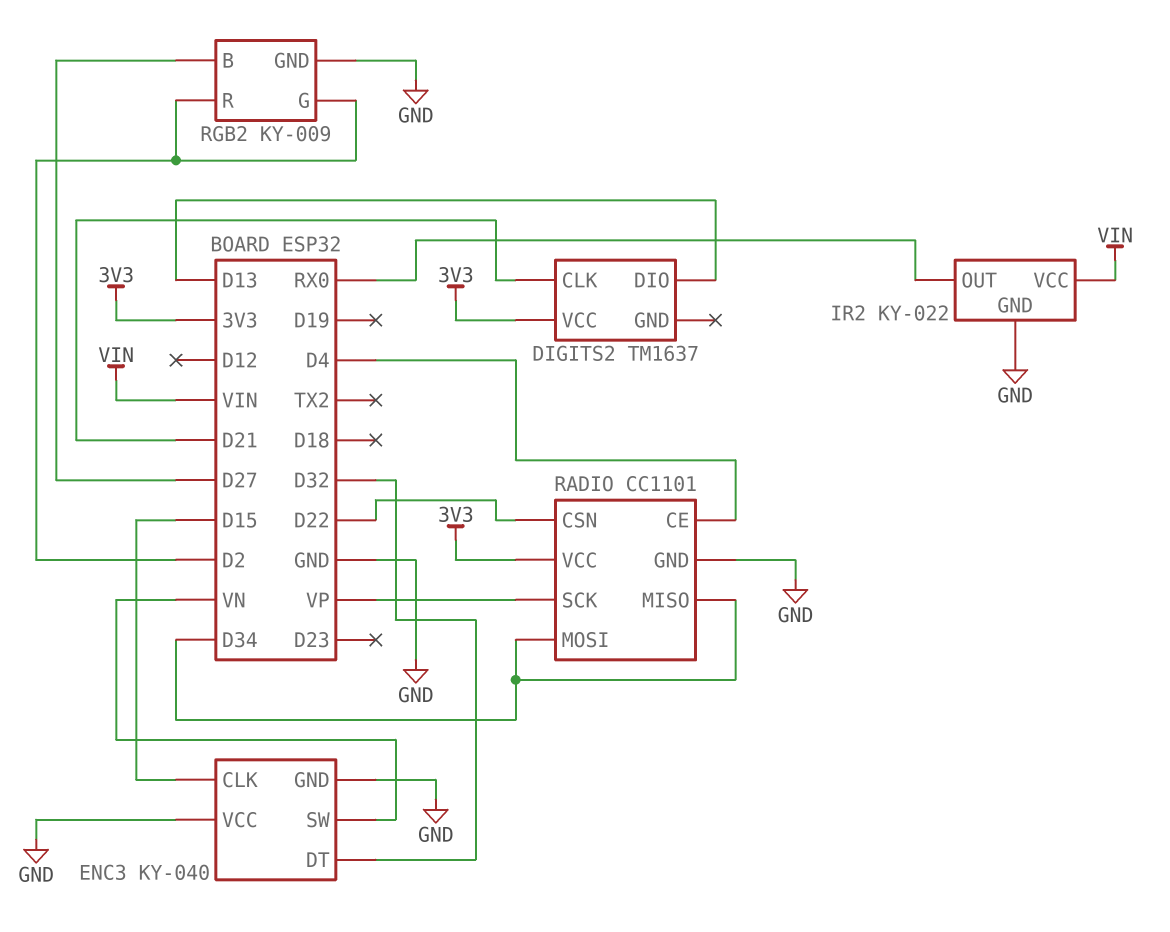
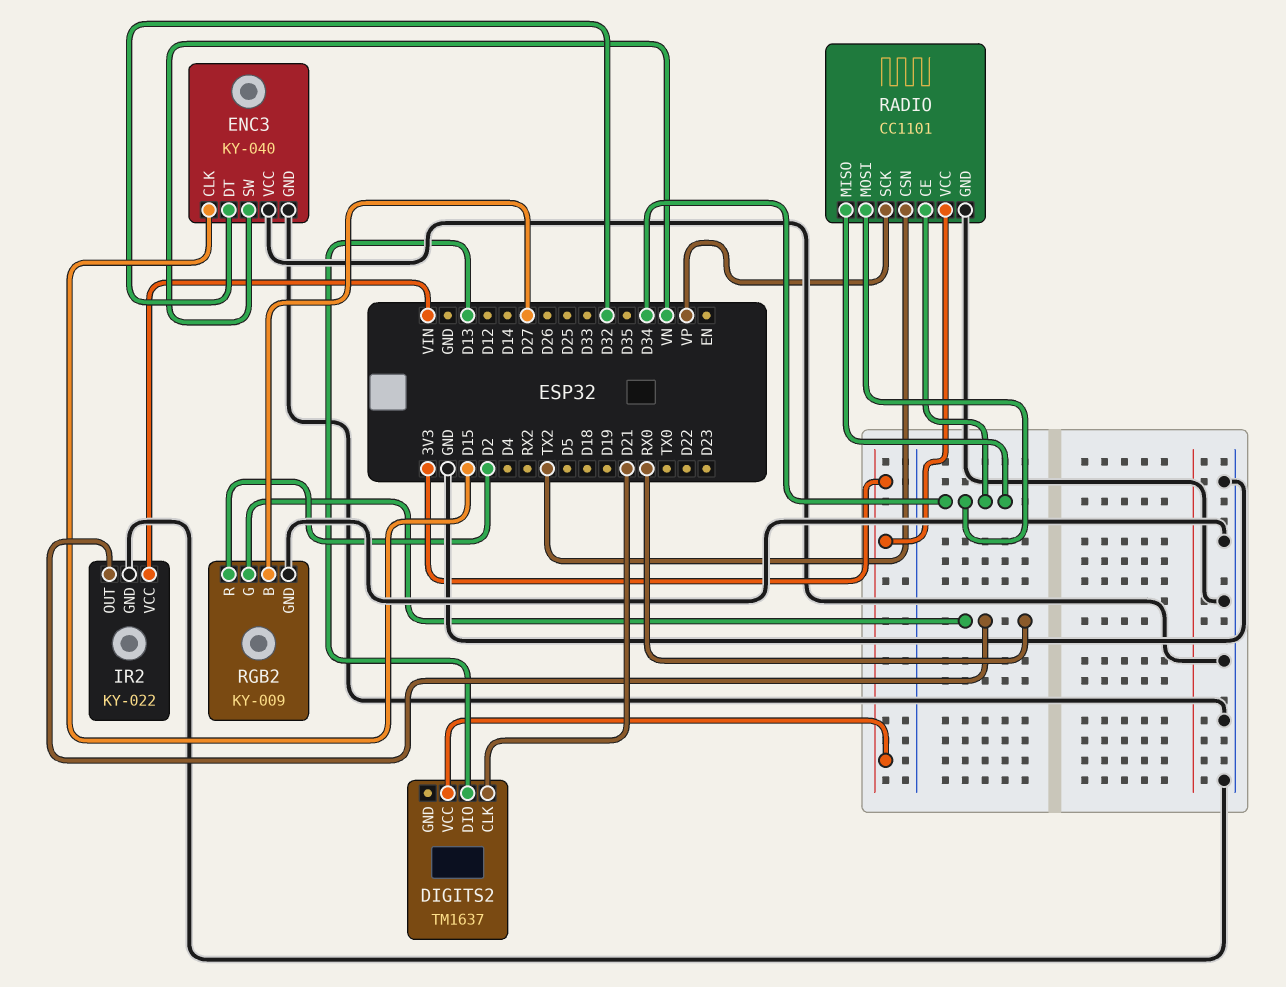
RADIO pin CE: D4 -> D34
RADIO pin CSN: D22 -> TX2
RGB2 pin G: D2 -> RX0

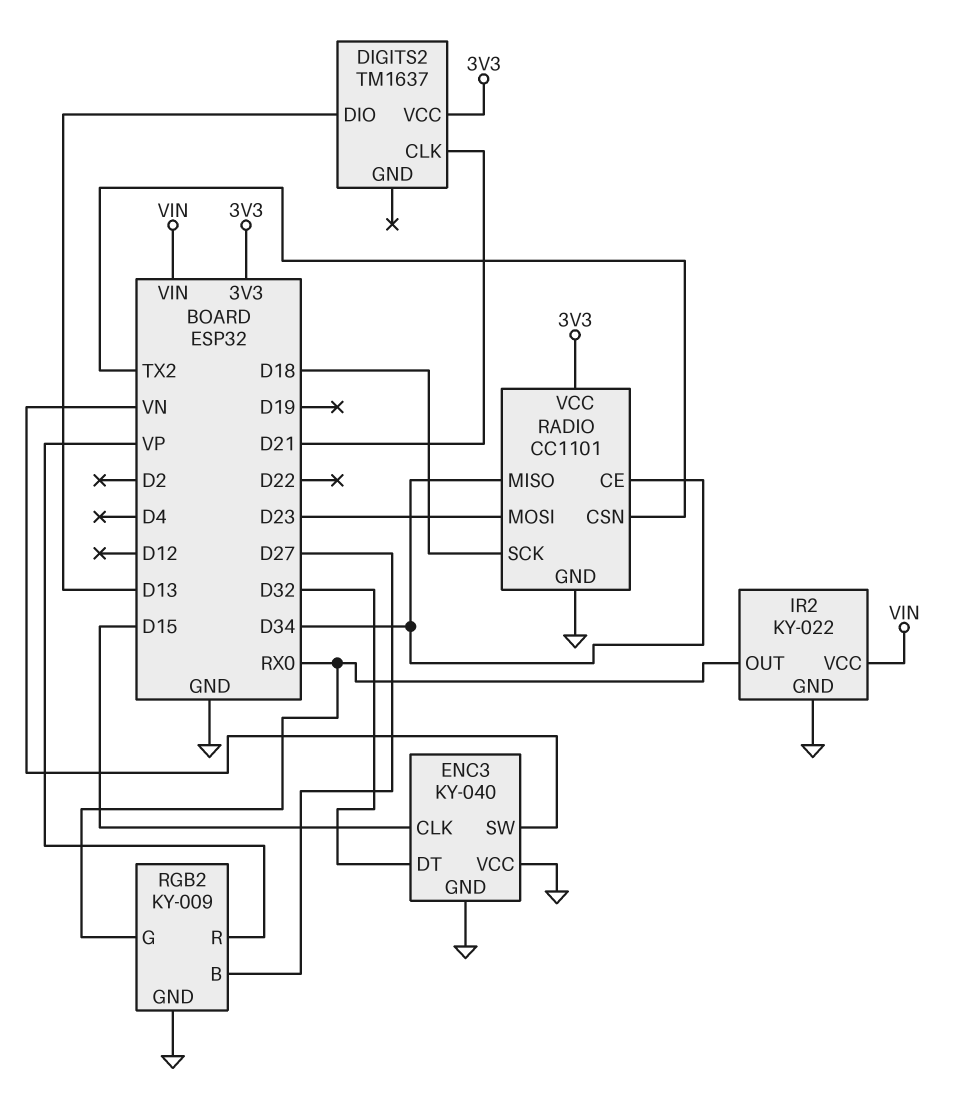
RADIO pin MOSI: D34 -> D23
RADIO pin SCK: VP -> D18
RGB2 pin R: D2 -> VP

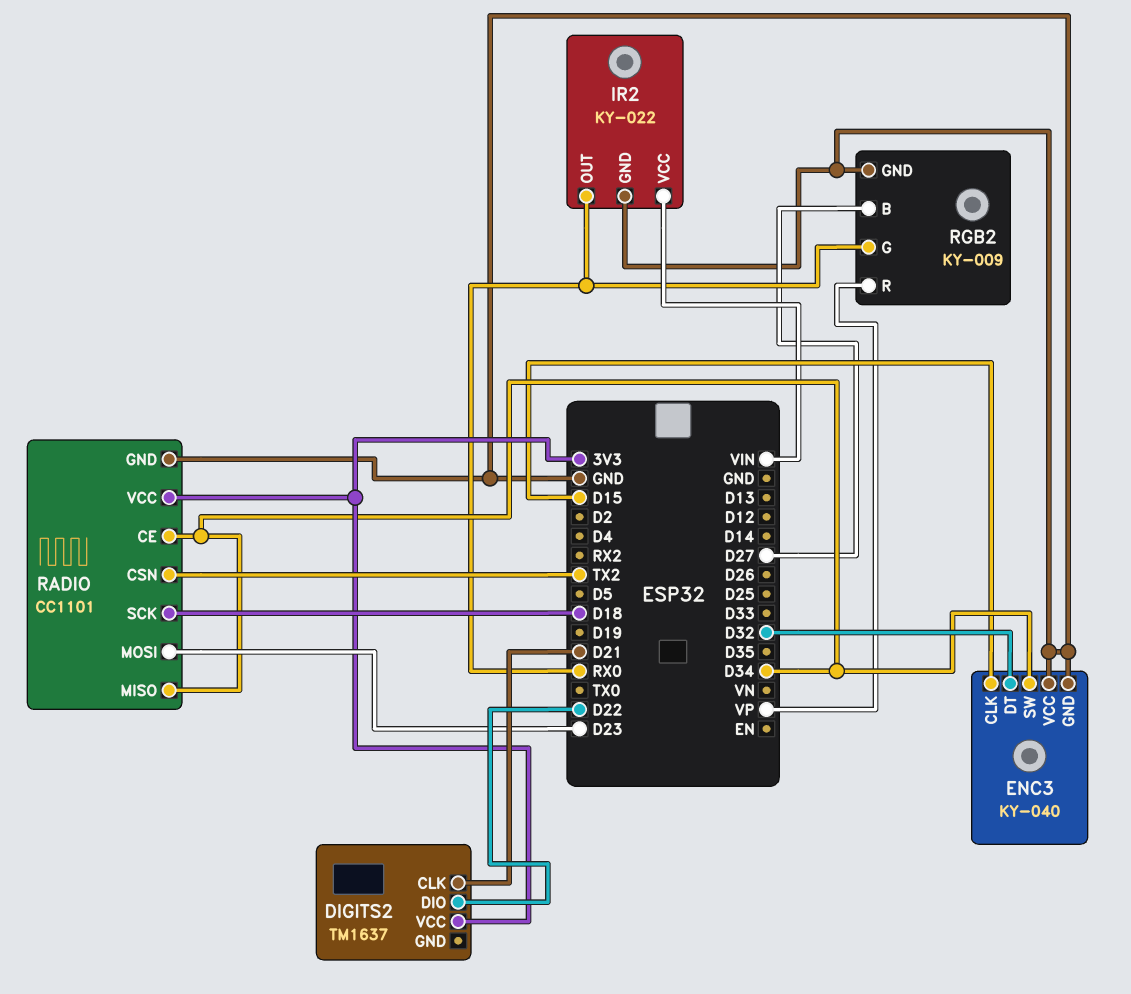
DIGITS2 pin DIO: D13 -> D22
ENC3 pin SW: VN -> D34

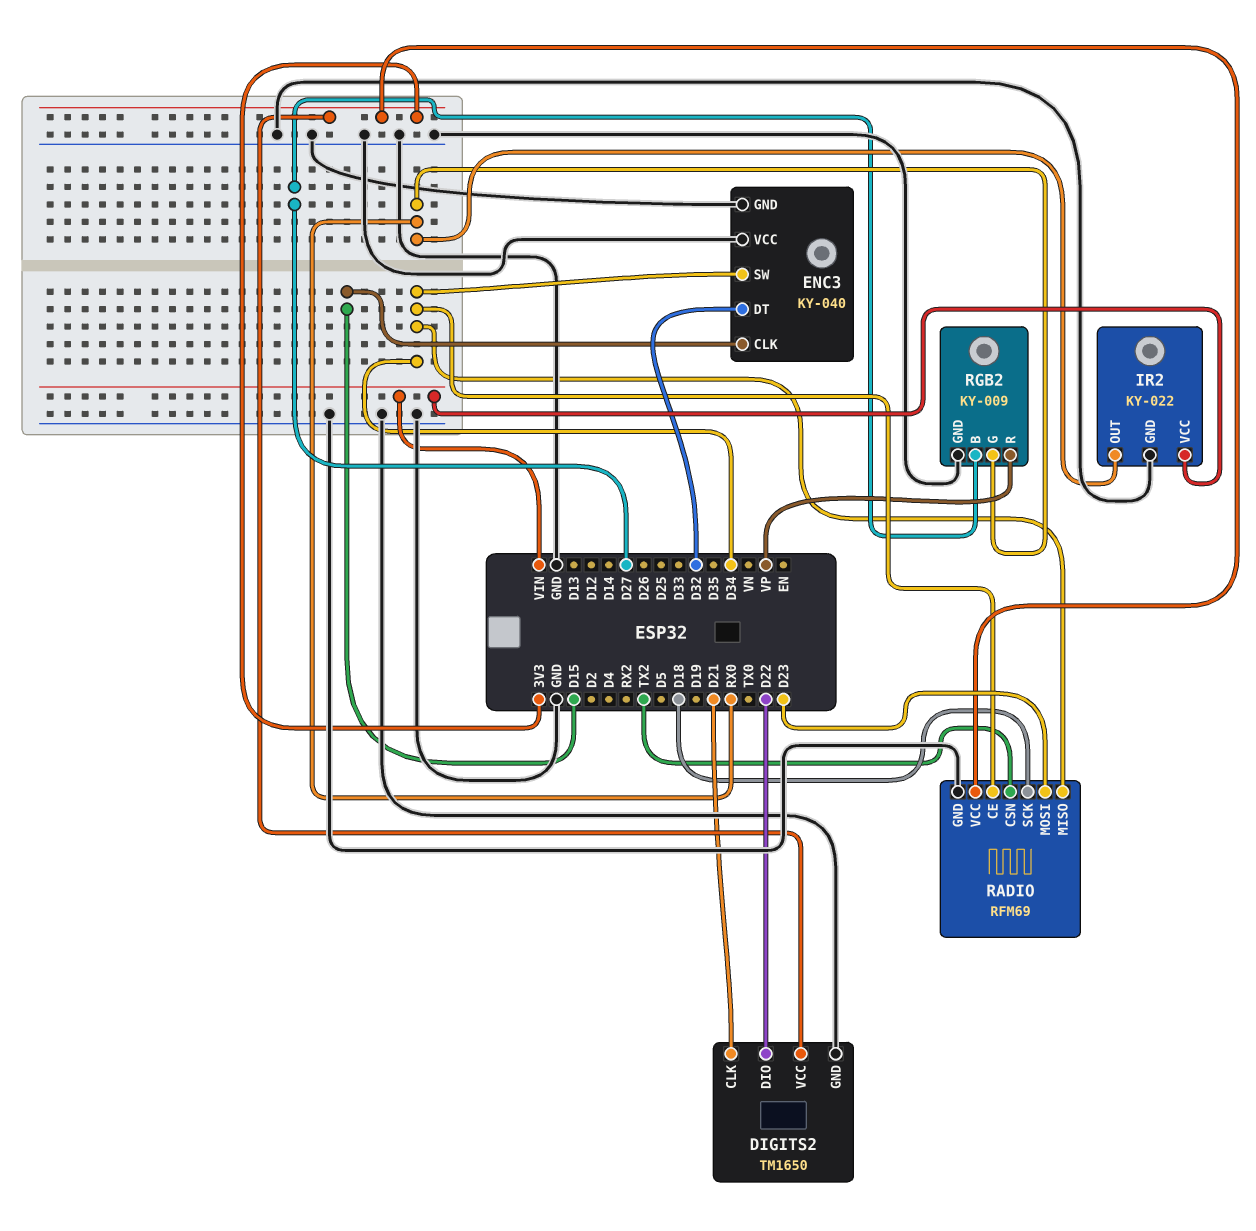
DIGITS2: TM1637 -> TM1650
DIGITS2 pin GND: none -> GND
RADIO: CC1101 -> RFM69

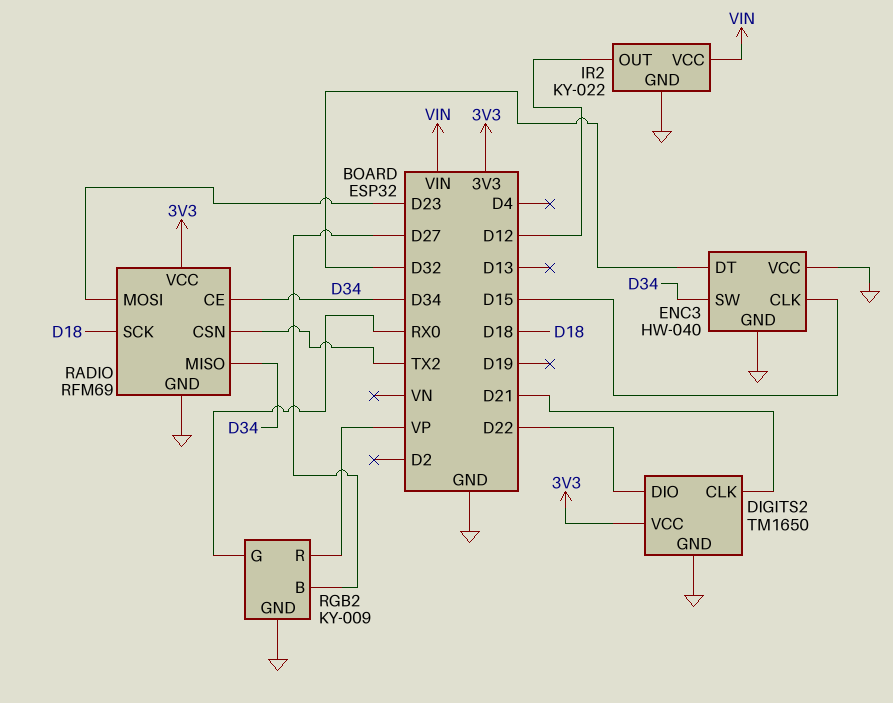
ENC3: KY-040 -> HW-040
IR2 pin OUT: RX0 -> D12

